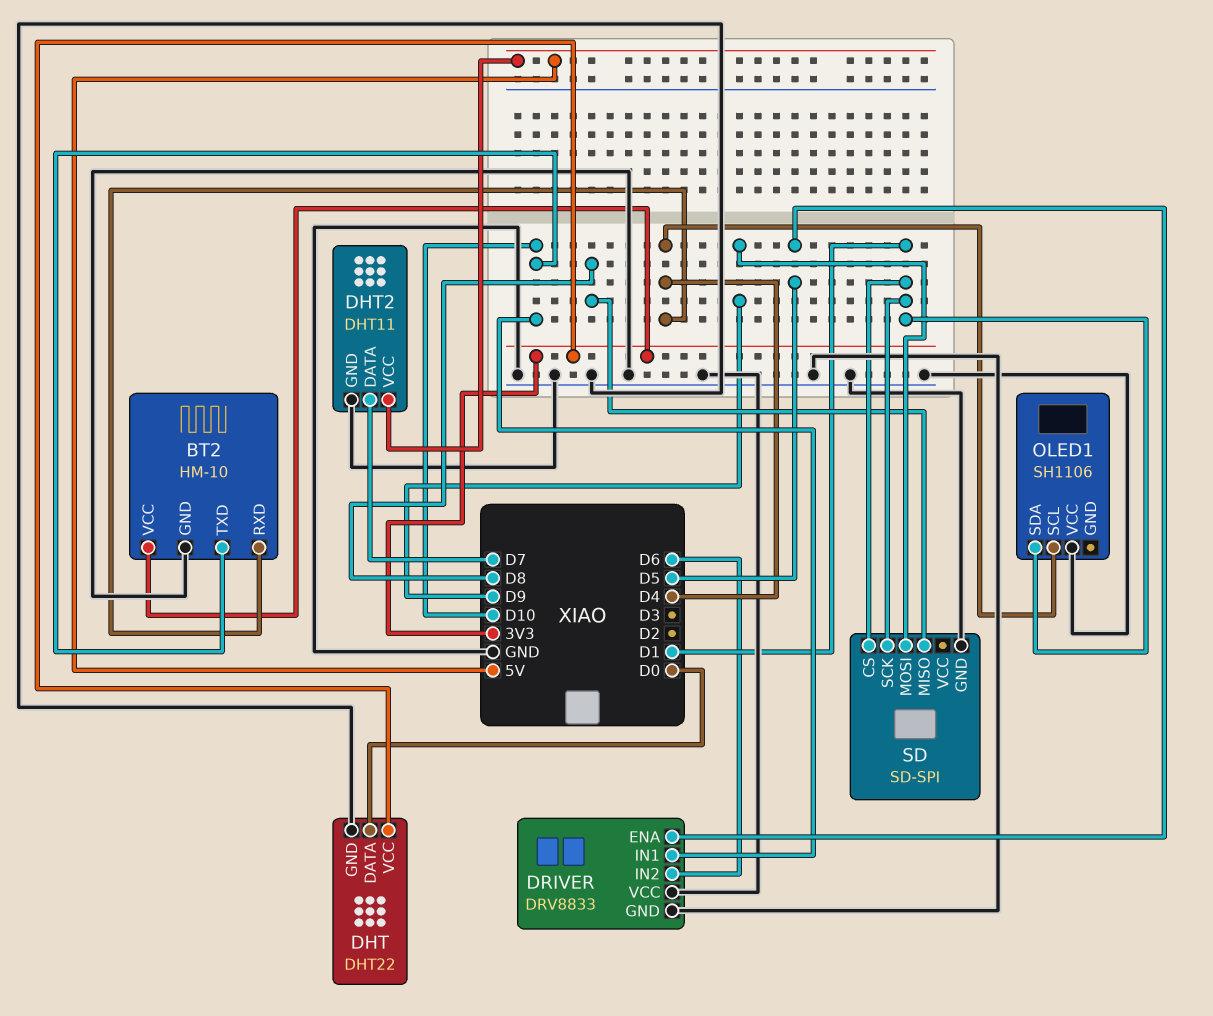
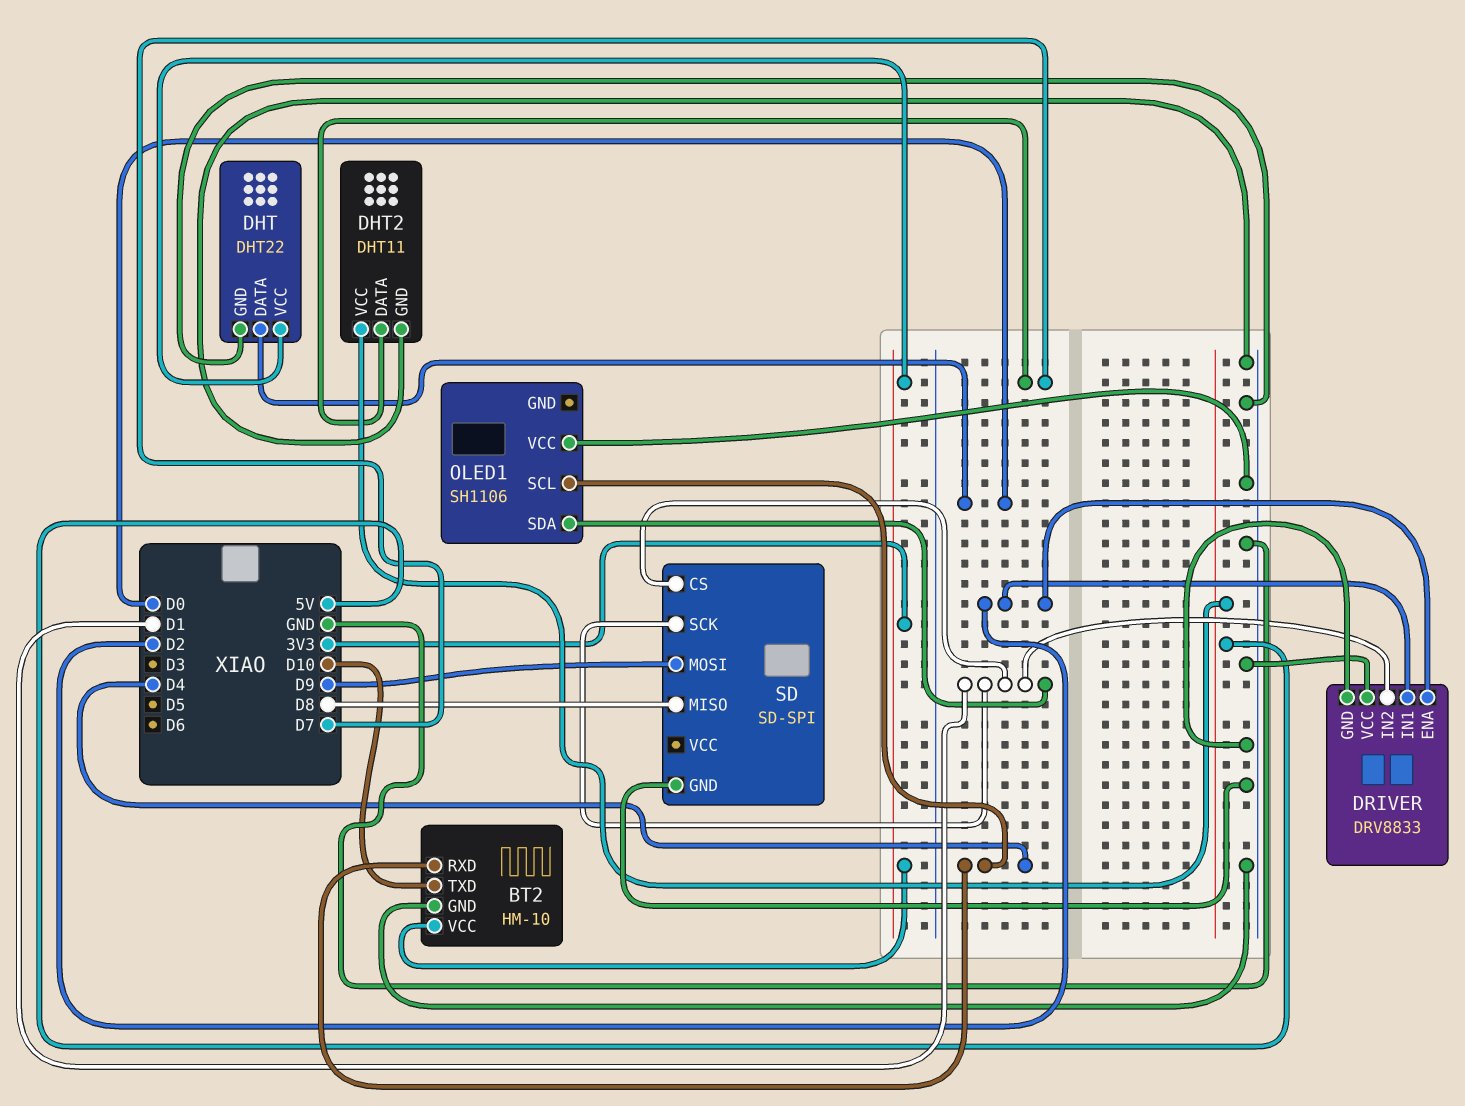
DRIVER pin ENA: D5 -> D2
DRIVER pin IN1: D10 -> D2
DRIVER pin IN2: D6 -> D1

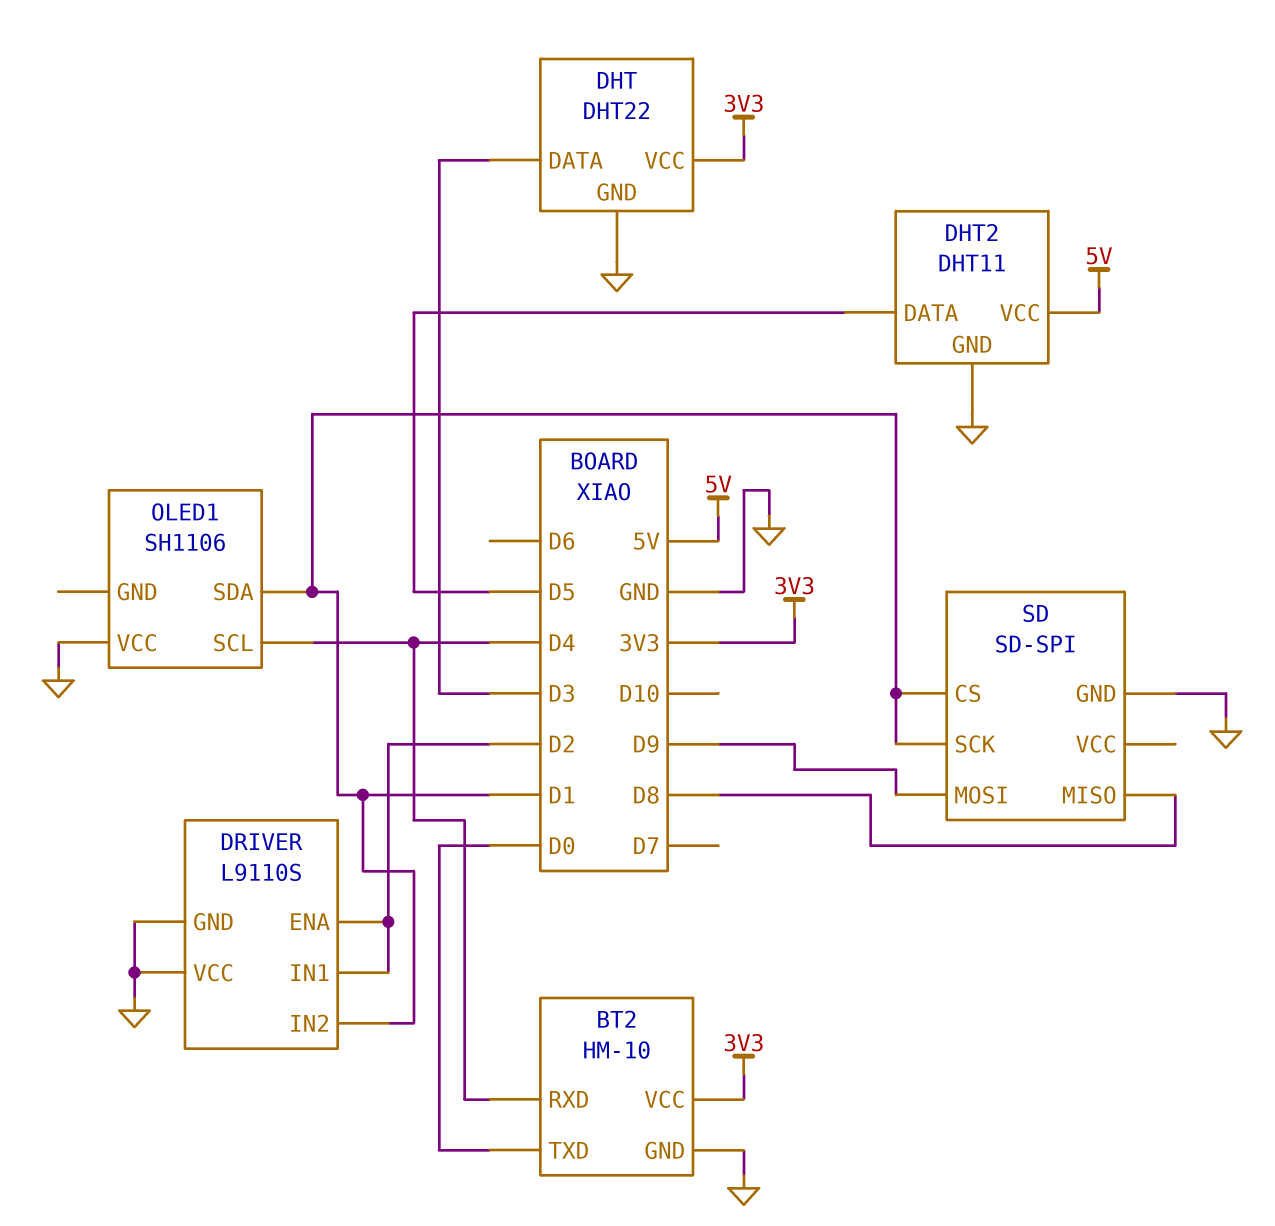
BT2 pin TXD: D10 -> D0
DHT pin DATA: D0 -> D3
DHT2 pin DATA: D7 -> D5
DRIVER: DRV8833 -> L9110S

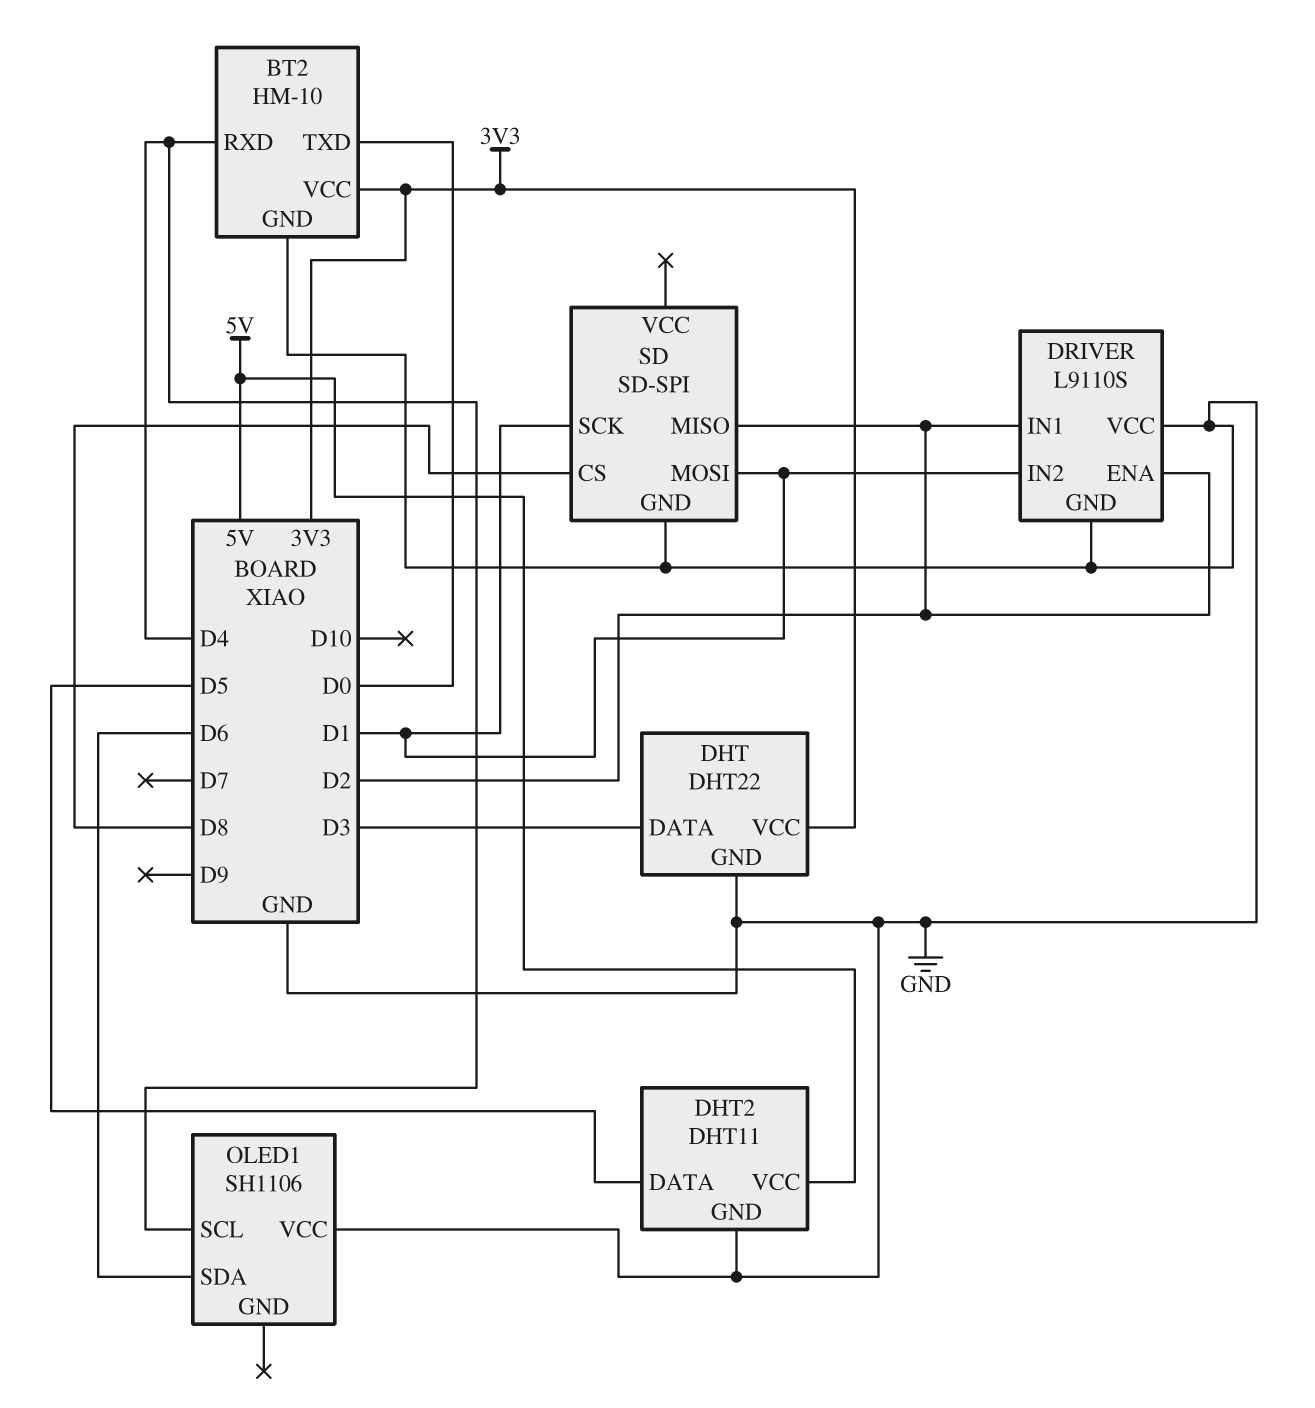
OLED1 pin SDA: D1 -> D6
SD pin CS: D1 -> D8
SD pin MISO: D8 -> D2
SD pin MOSI: D9 -> D1

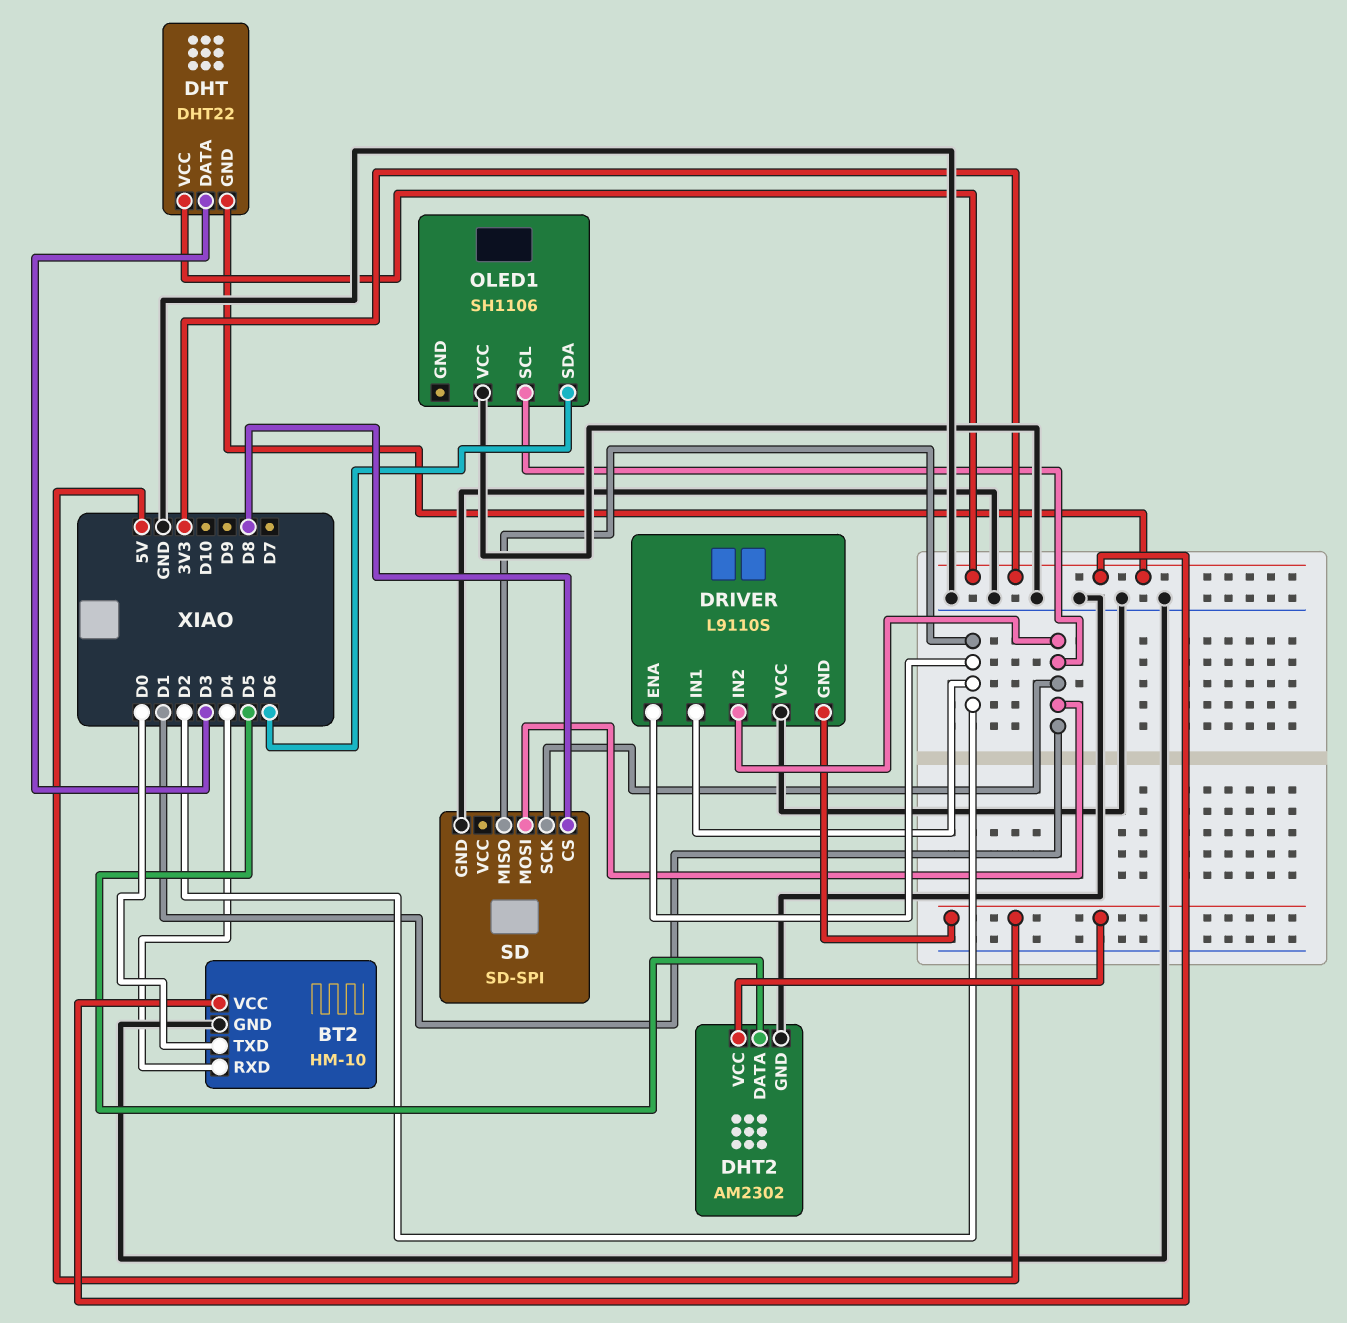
DHT pin GND: GND -> 3V3
DHT2: DHT11 -> AM2302
DRIVER pin GND: GND -> 5V
OLED1 pin SCL: D4 -> D1

